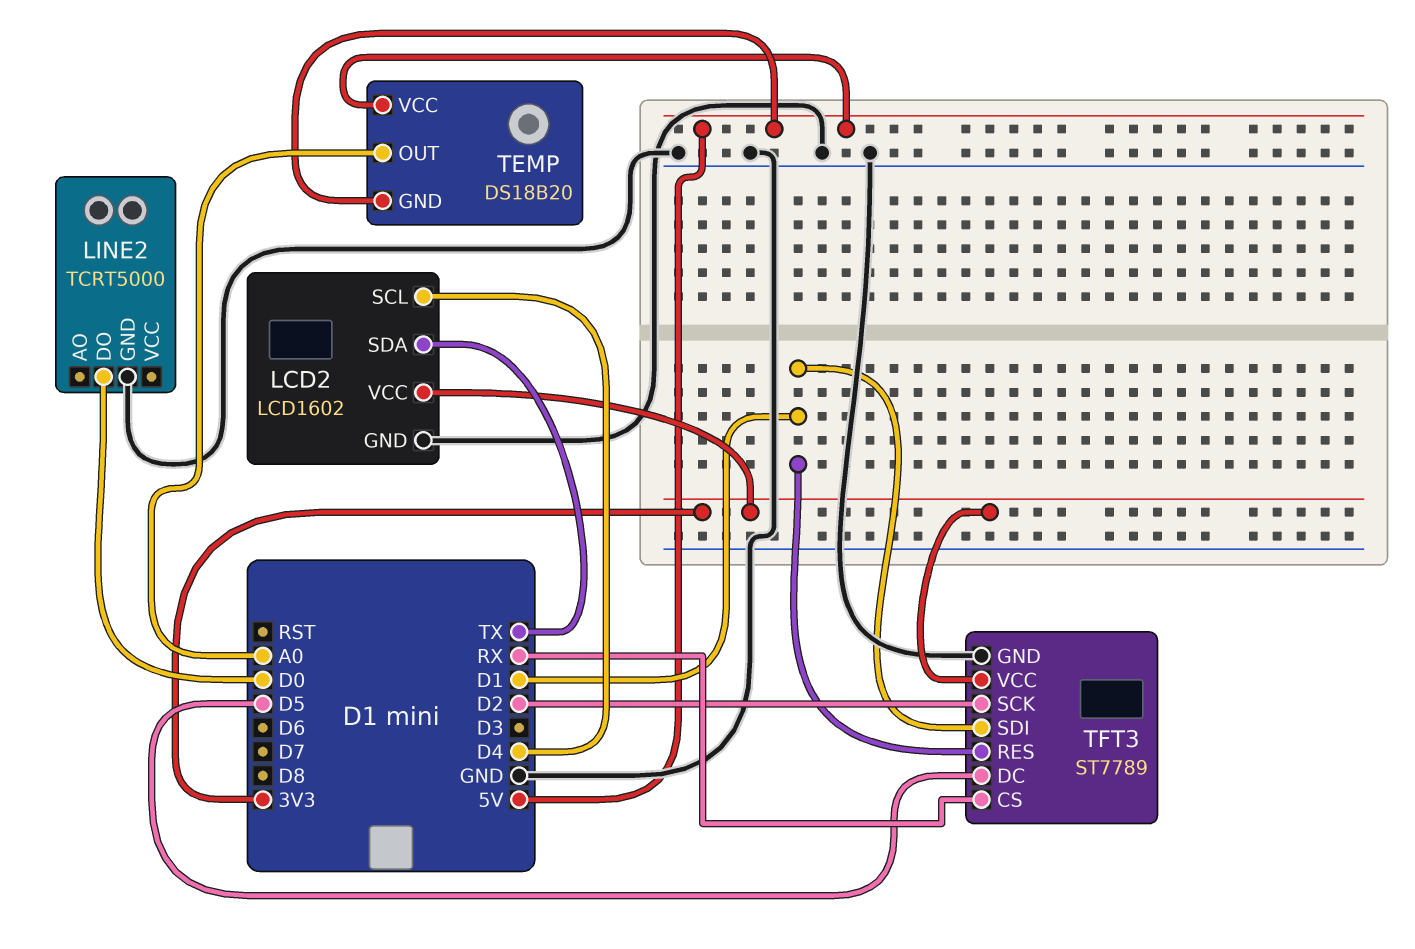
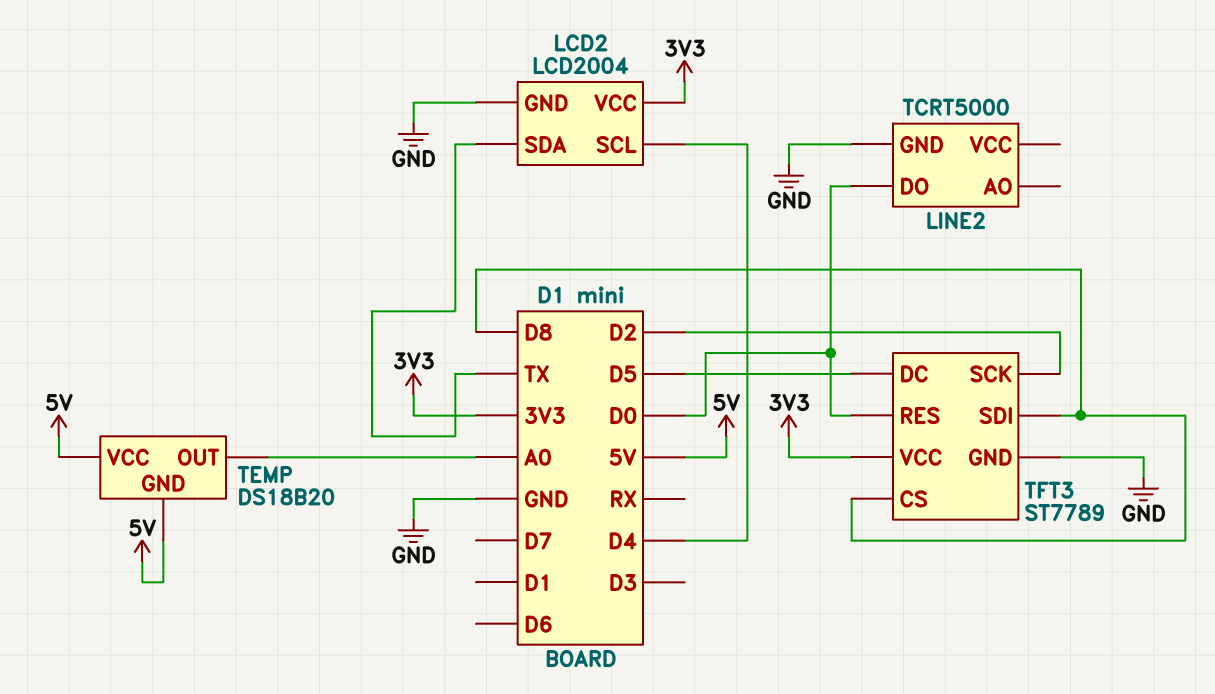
LCD2: LCD1602 -> LCD2004
TFT3 pin CS: RX -> D8
TFT3 pin RES: D1 -> D0
TFT3 pin SDI: D1 -> D8

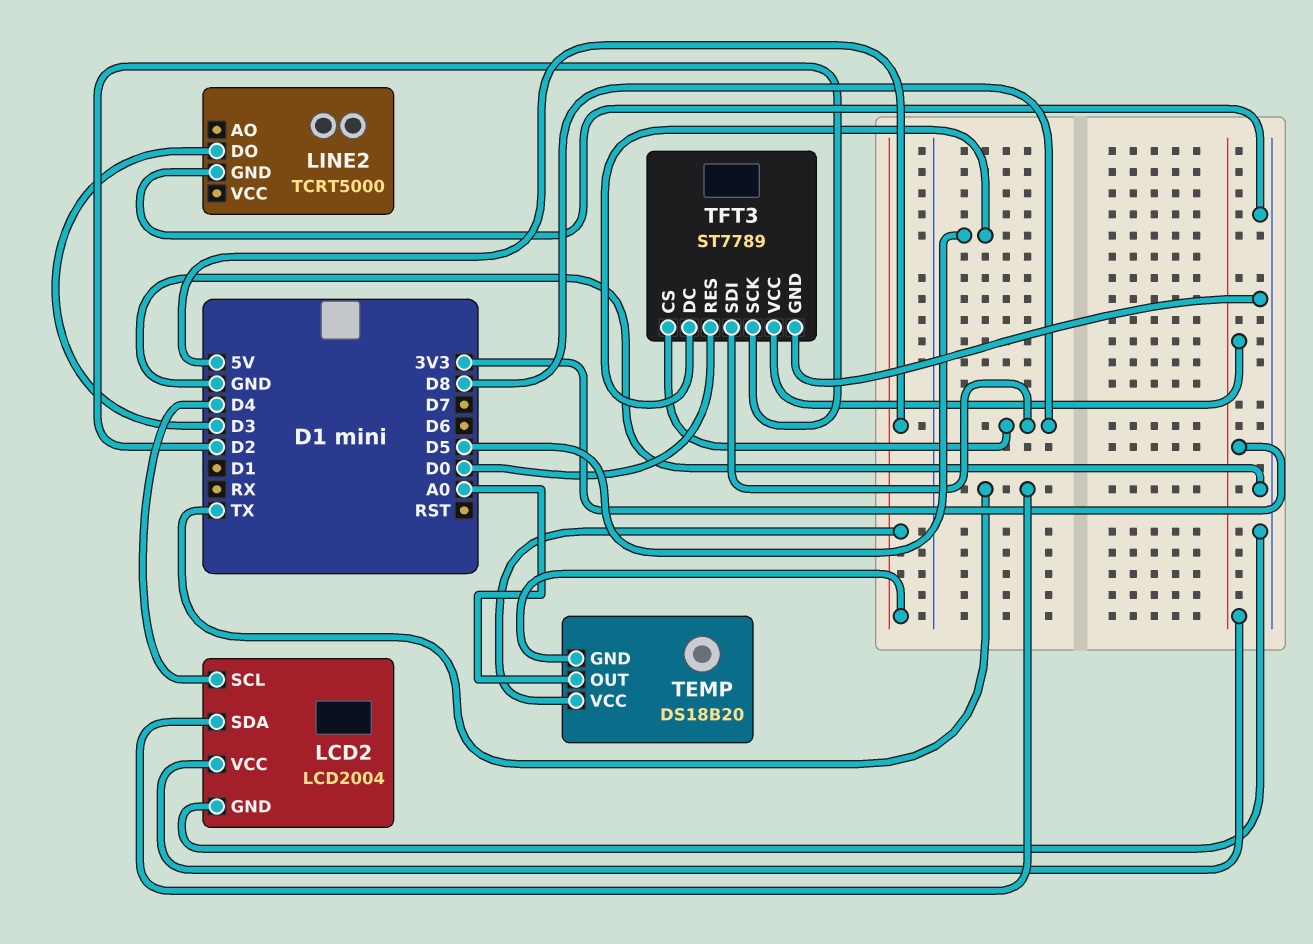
LINE2 pin DO: D0 -> D3

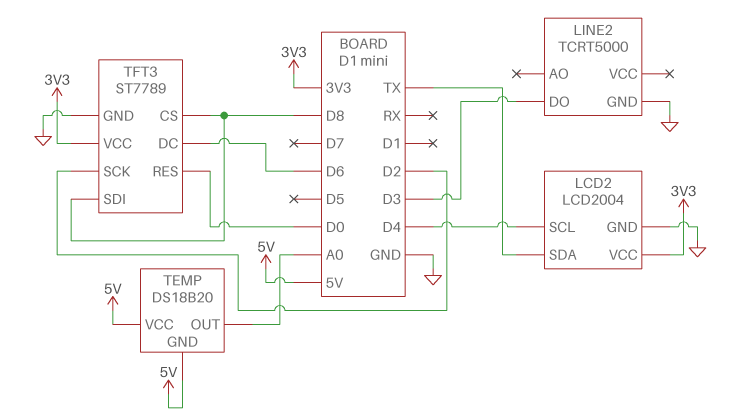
TFT3 pin DC: D5 -> D6

